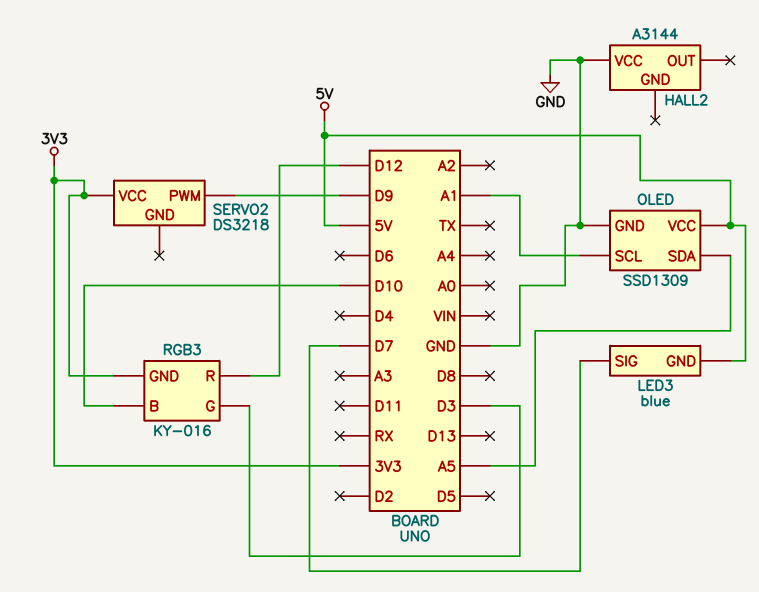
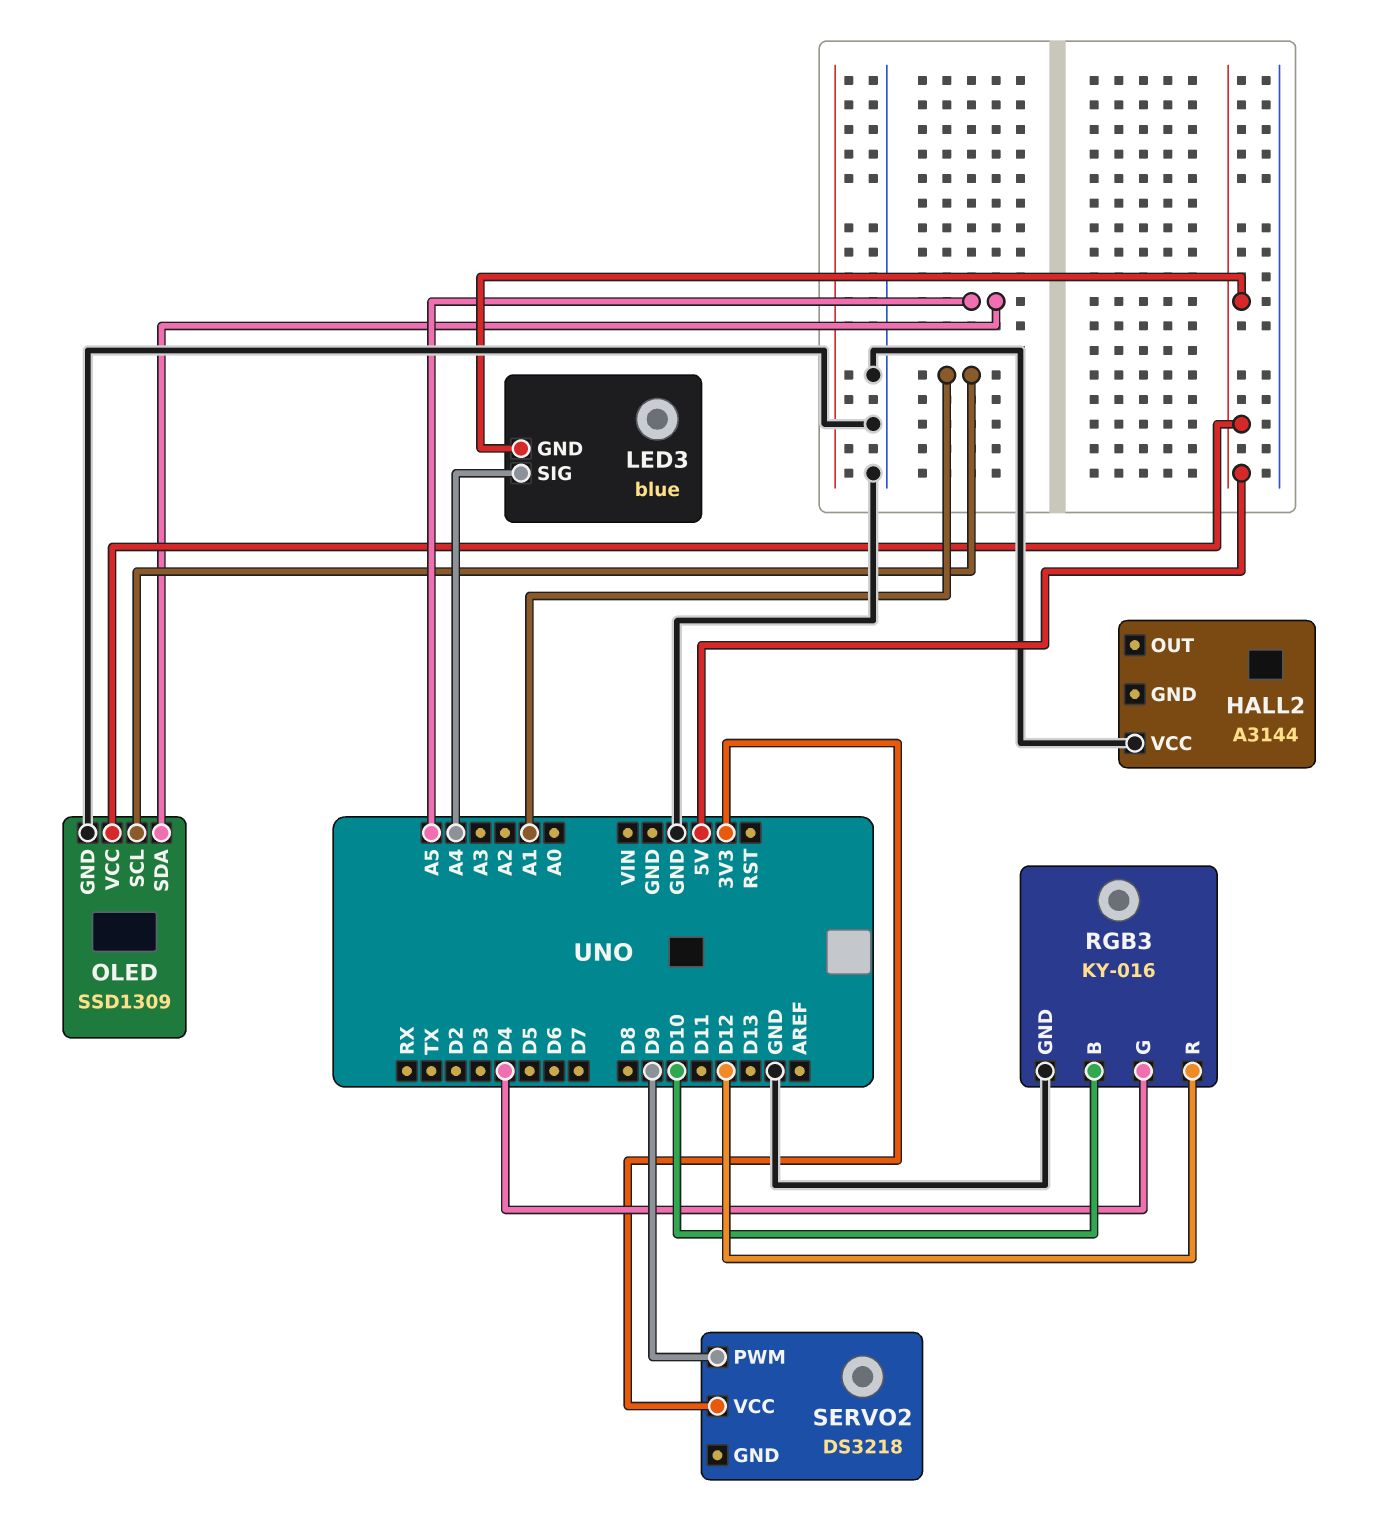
LED3 pin SIG: D7 -> A4
RGB3 pin G: D3 -> D4
RGB3 pin GND: 3V3 -> GND

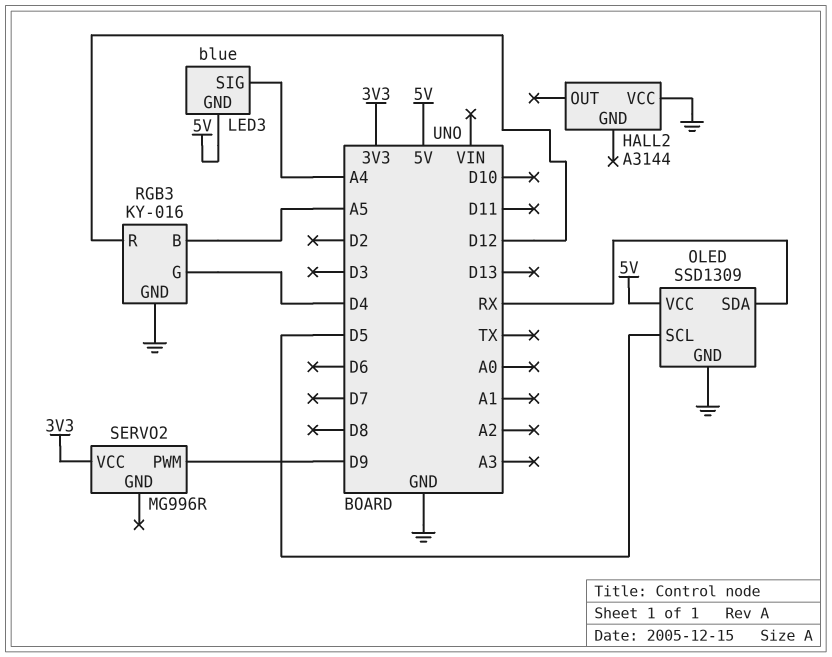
OLED pin SCL: A1 -> D5
OLED pin SDA: A5 -> RX
RGB3 pin B: D10 -> A5
SERVO2: DS3218 -> MG996R

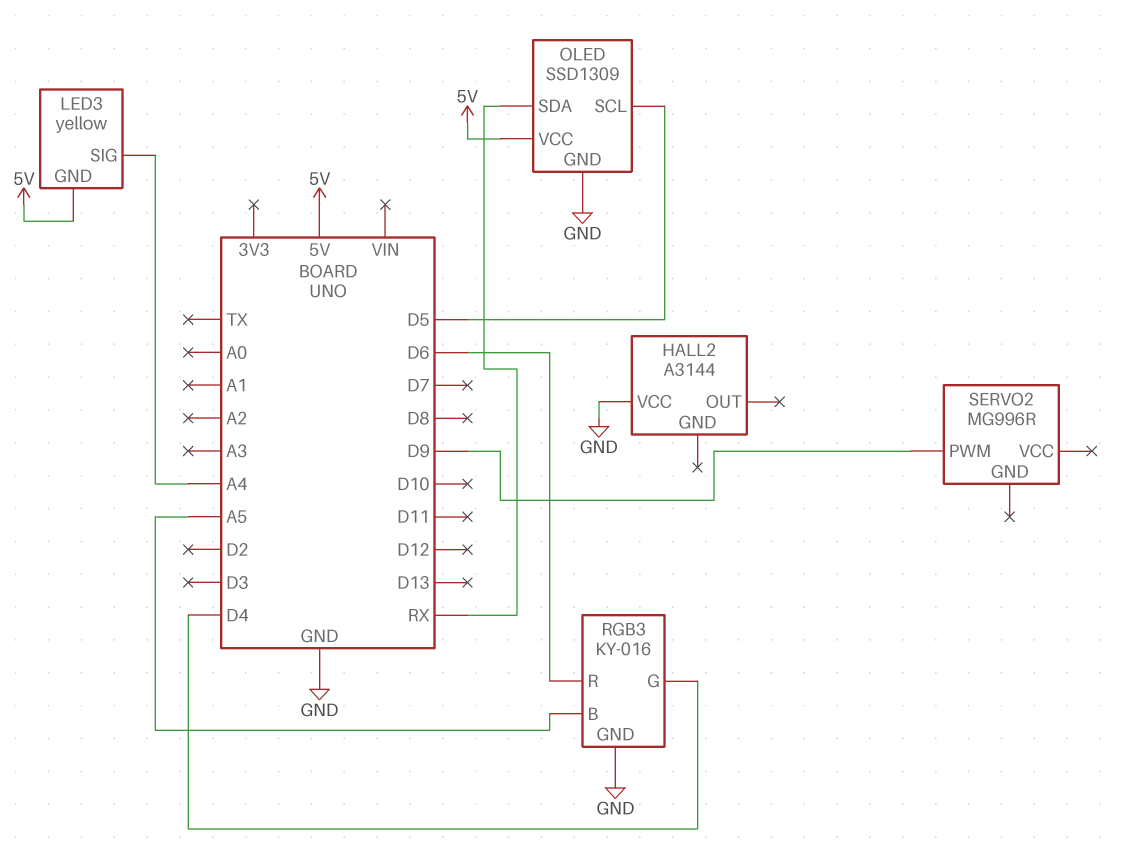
LED3: blue -> yellow
RGB3 pin R: D12 -> D6
SERVO2 pin VCC: 3V3 -> none

